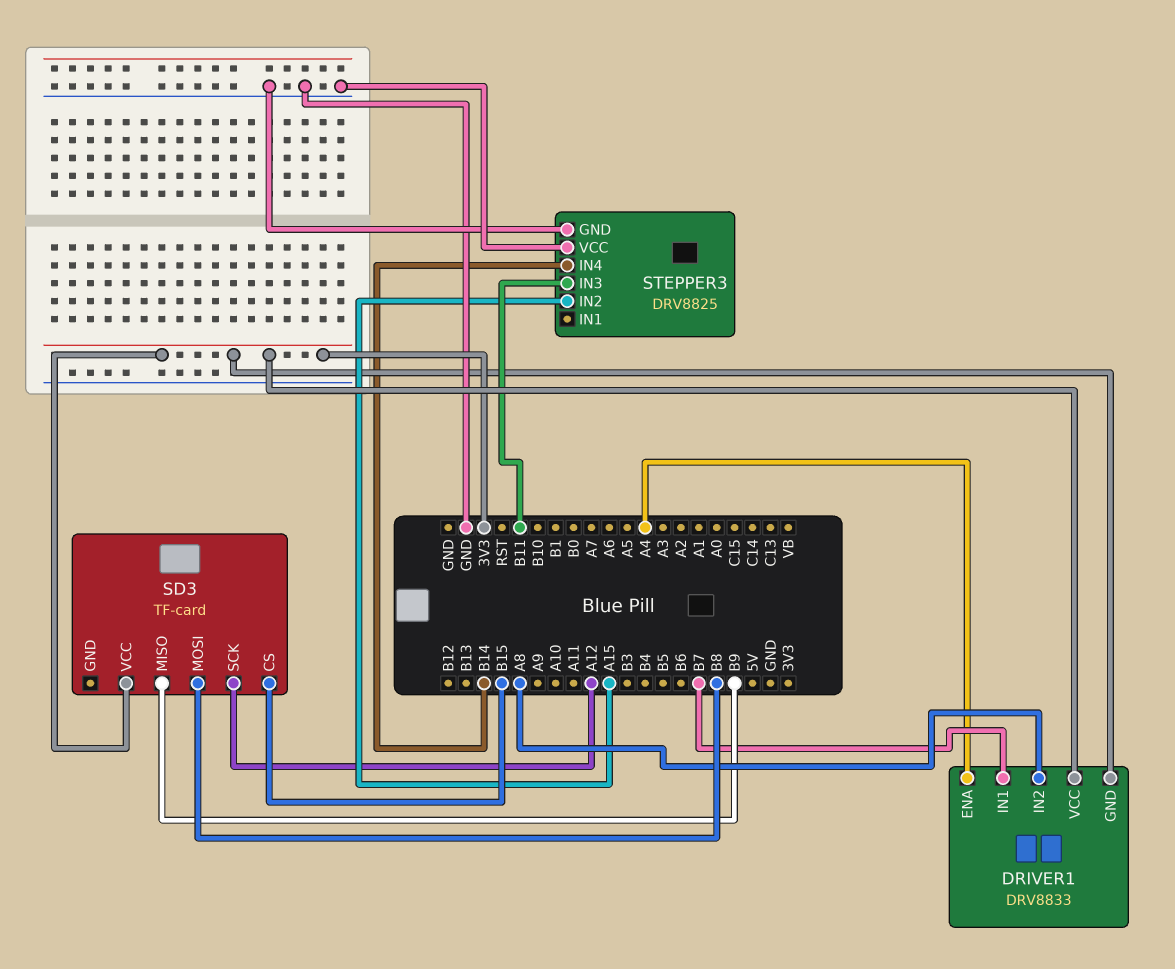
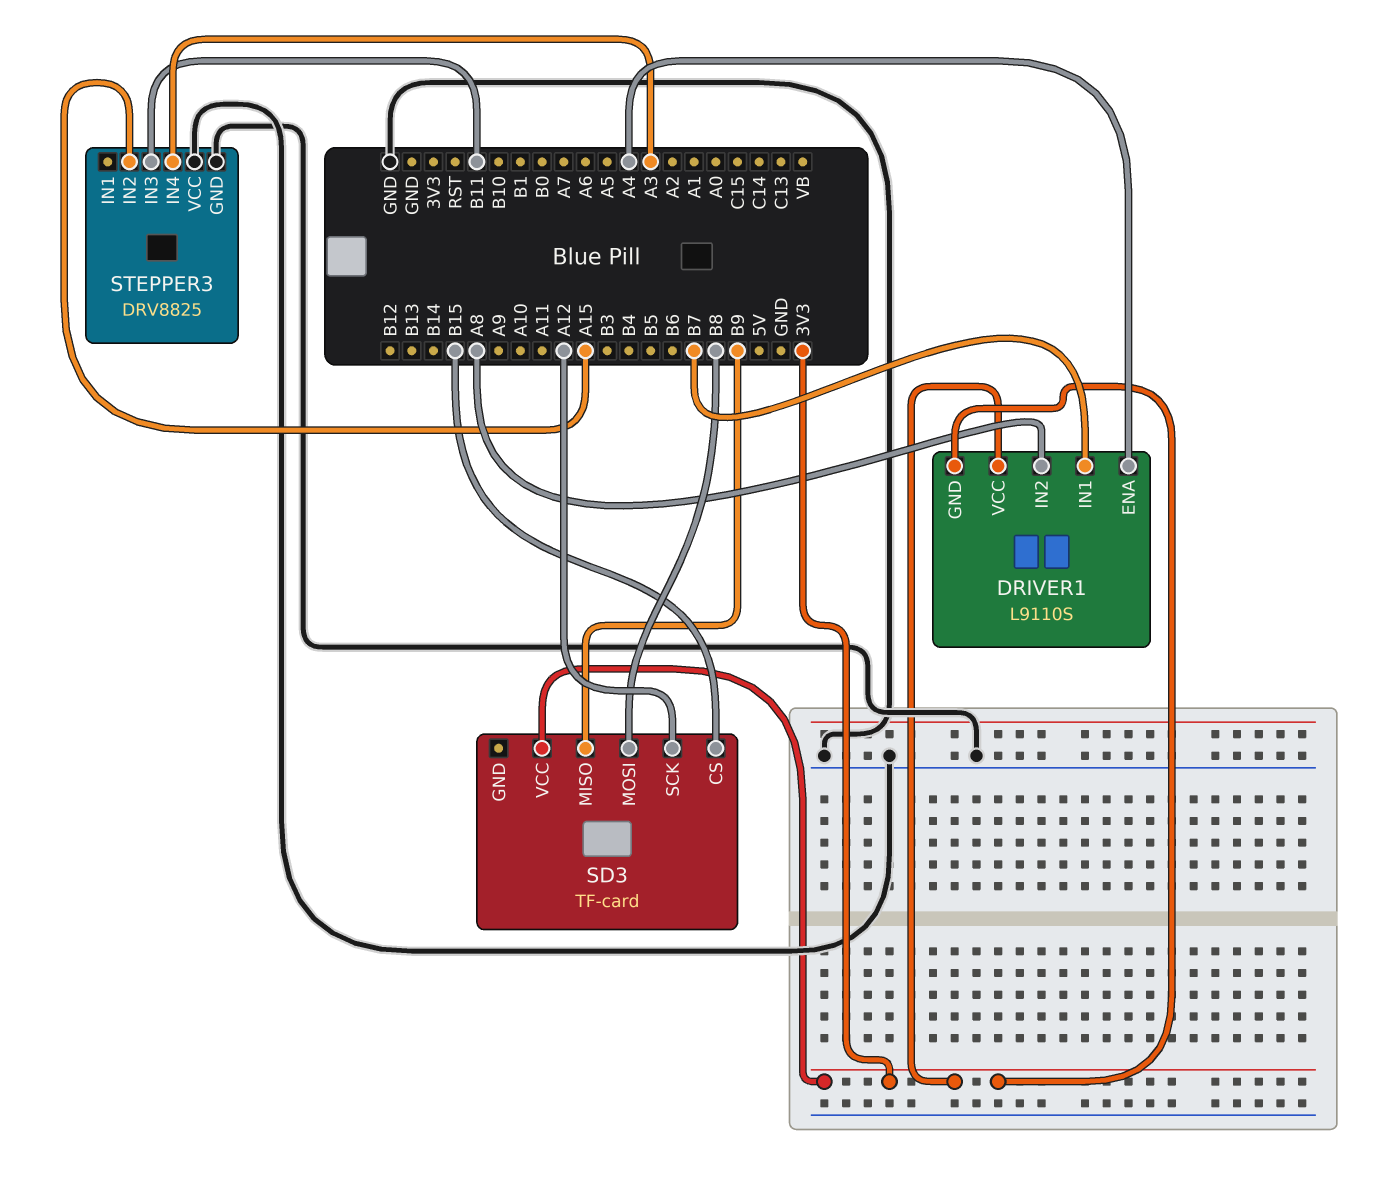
DRIVER1: DRV8833 -> L9110S
STEPPER3 pin IN4: B14 -> A3

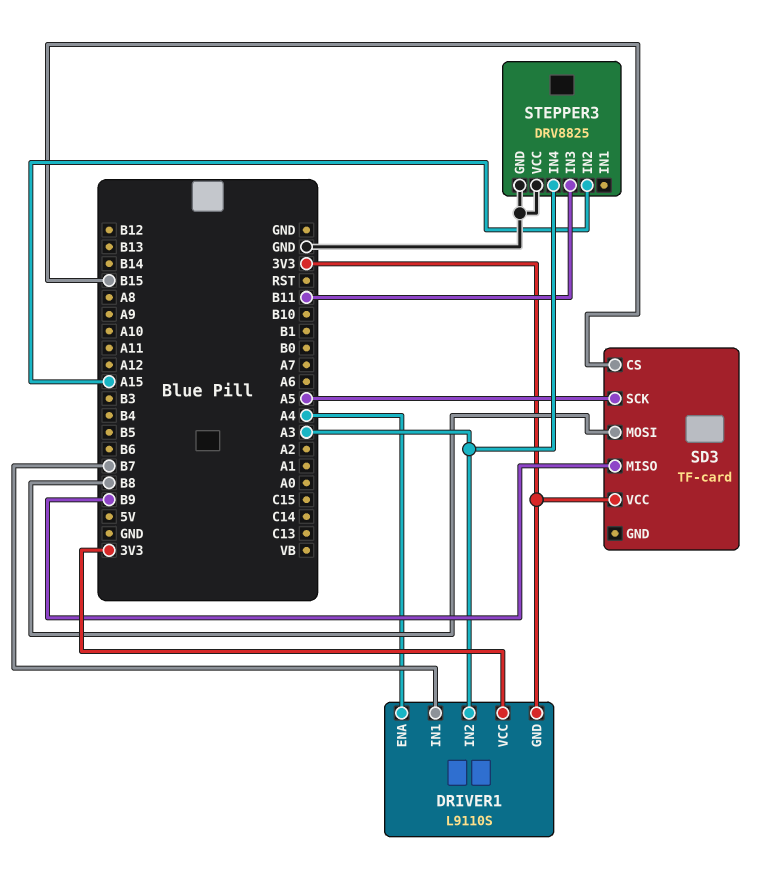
DRIVER1 pin IN2: A8 -> A3
SD3 pin SCK: A12 -> A5

